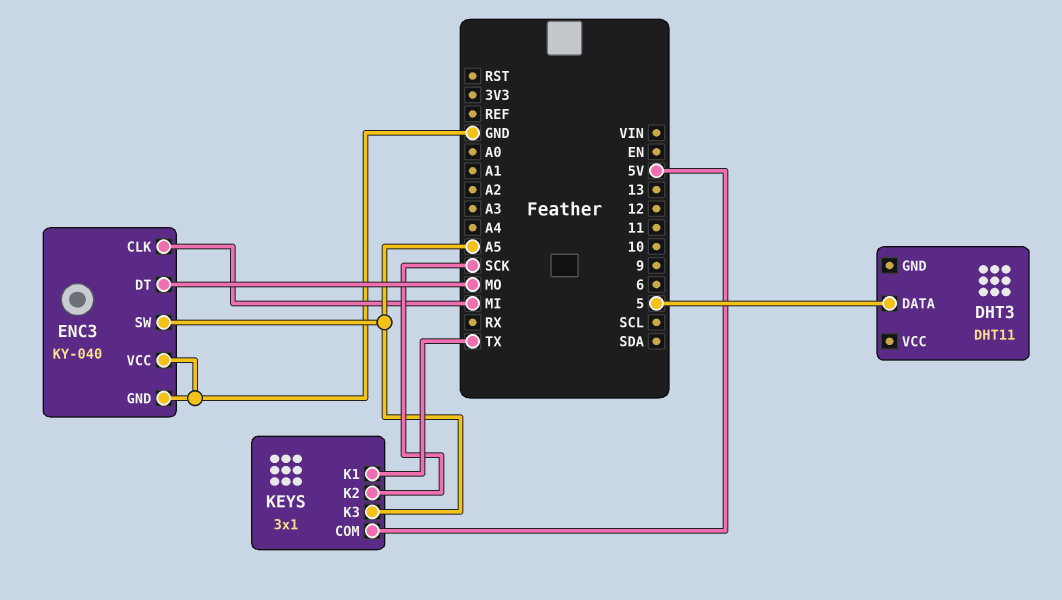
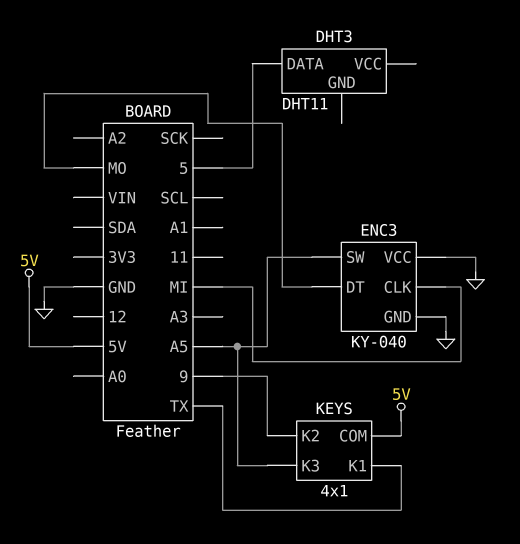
KEYS: 3x1 -> 4x1
KEYS pin K2: SCK -> 9

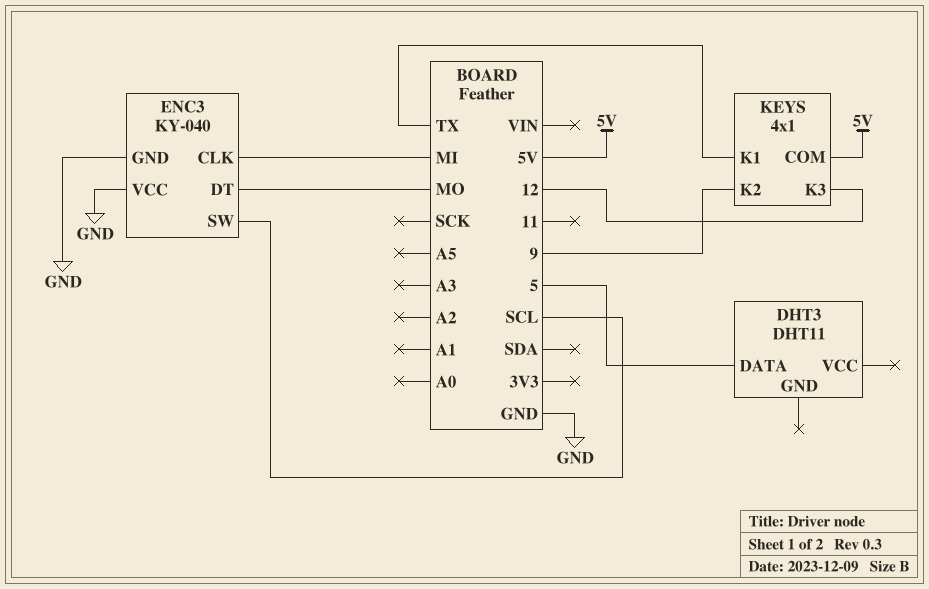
ENC3 pin SW: A5 -> SCL
KEYS pin K3: A5 -> 12

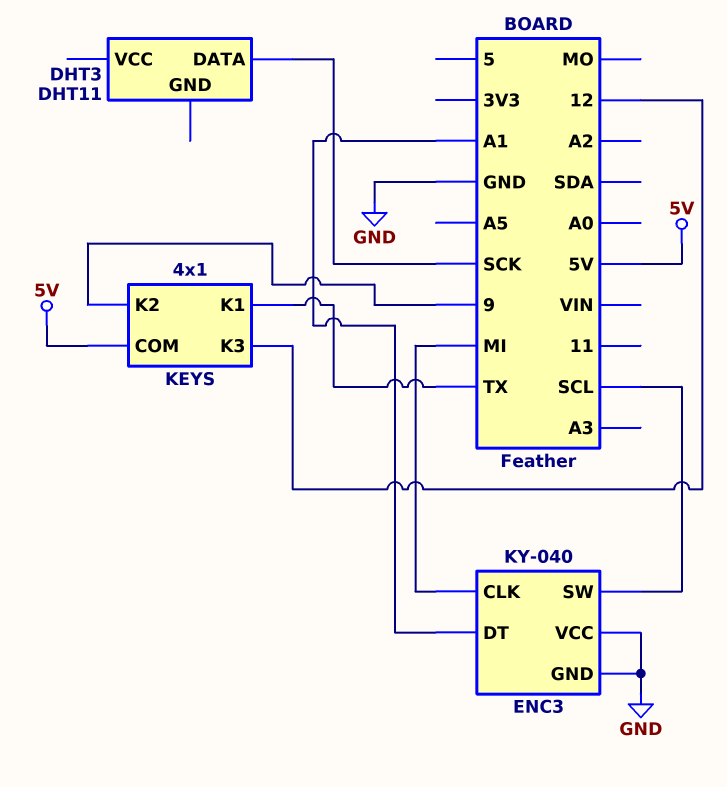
DHT3 pin DATA: 5 -> SCK
ENC3 pin DT: MO -> A1

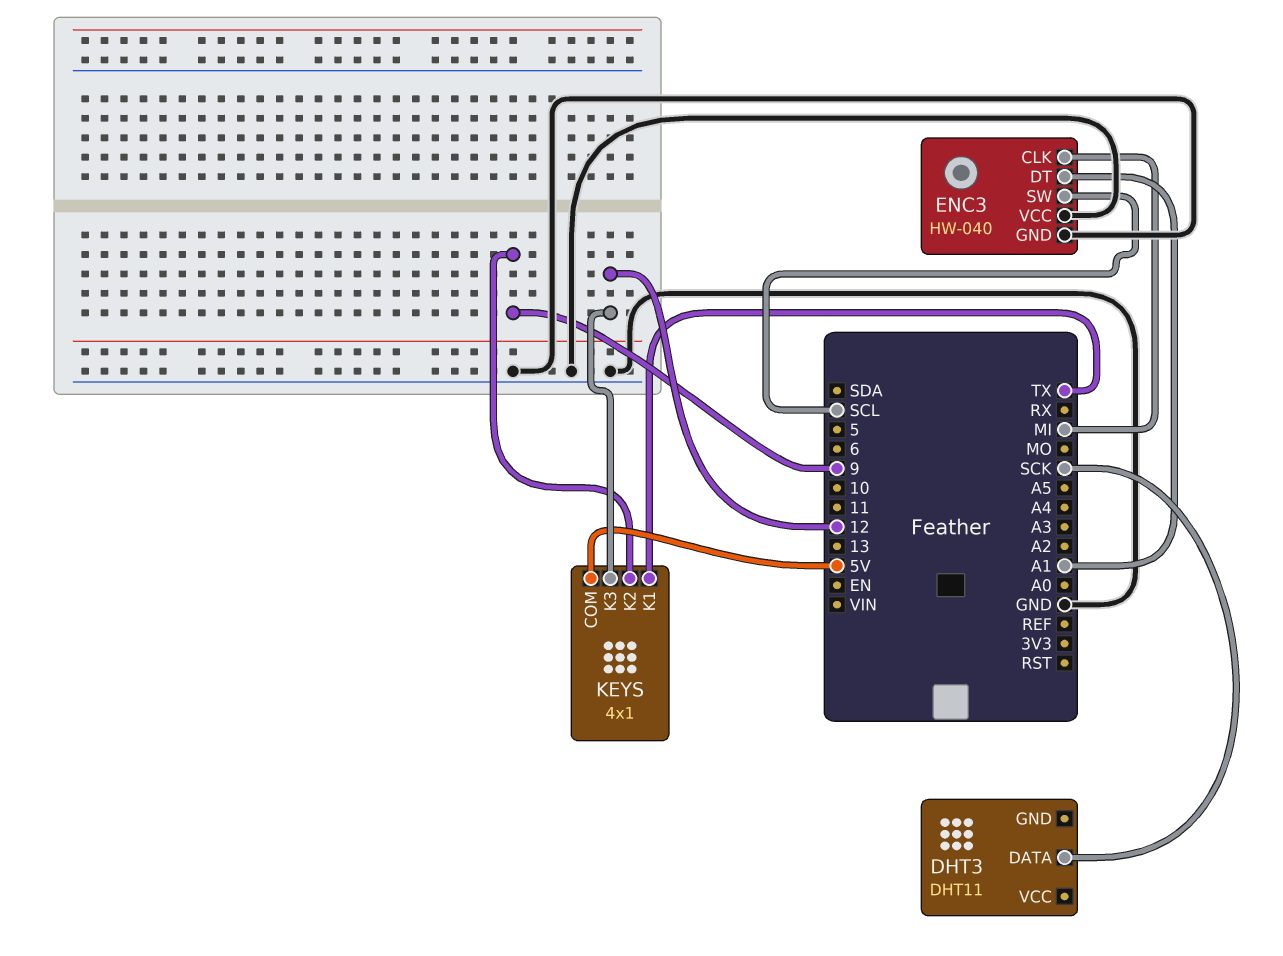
ENC3: KY-040 -> HW-040

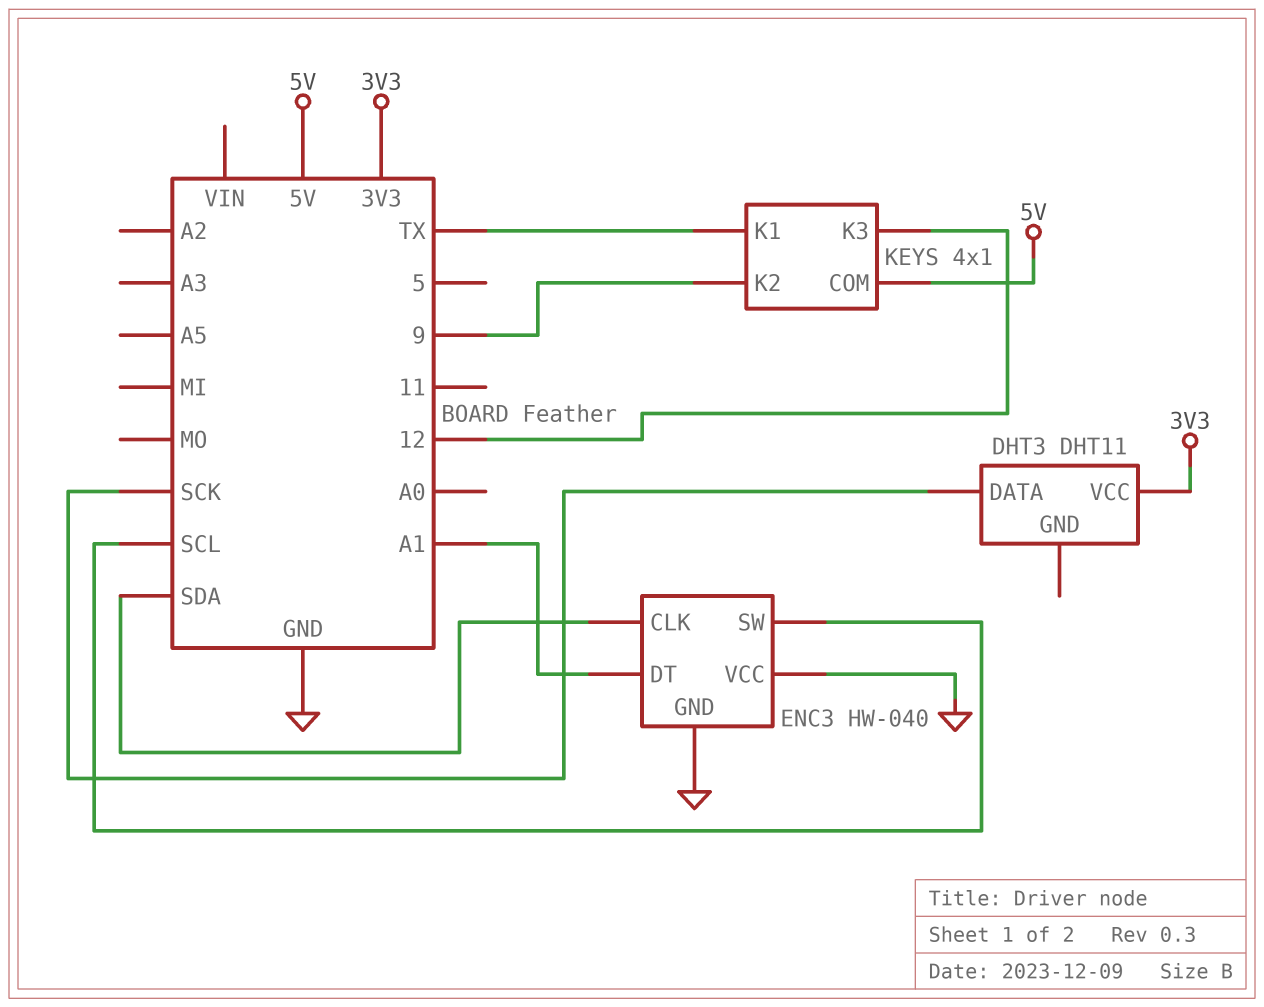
DHT3 pin VCC: none -> 3V3
ENC3 pin CLK: MI -> SDA

